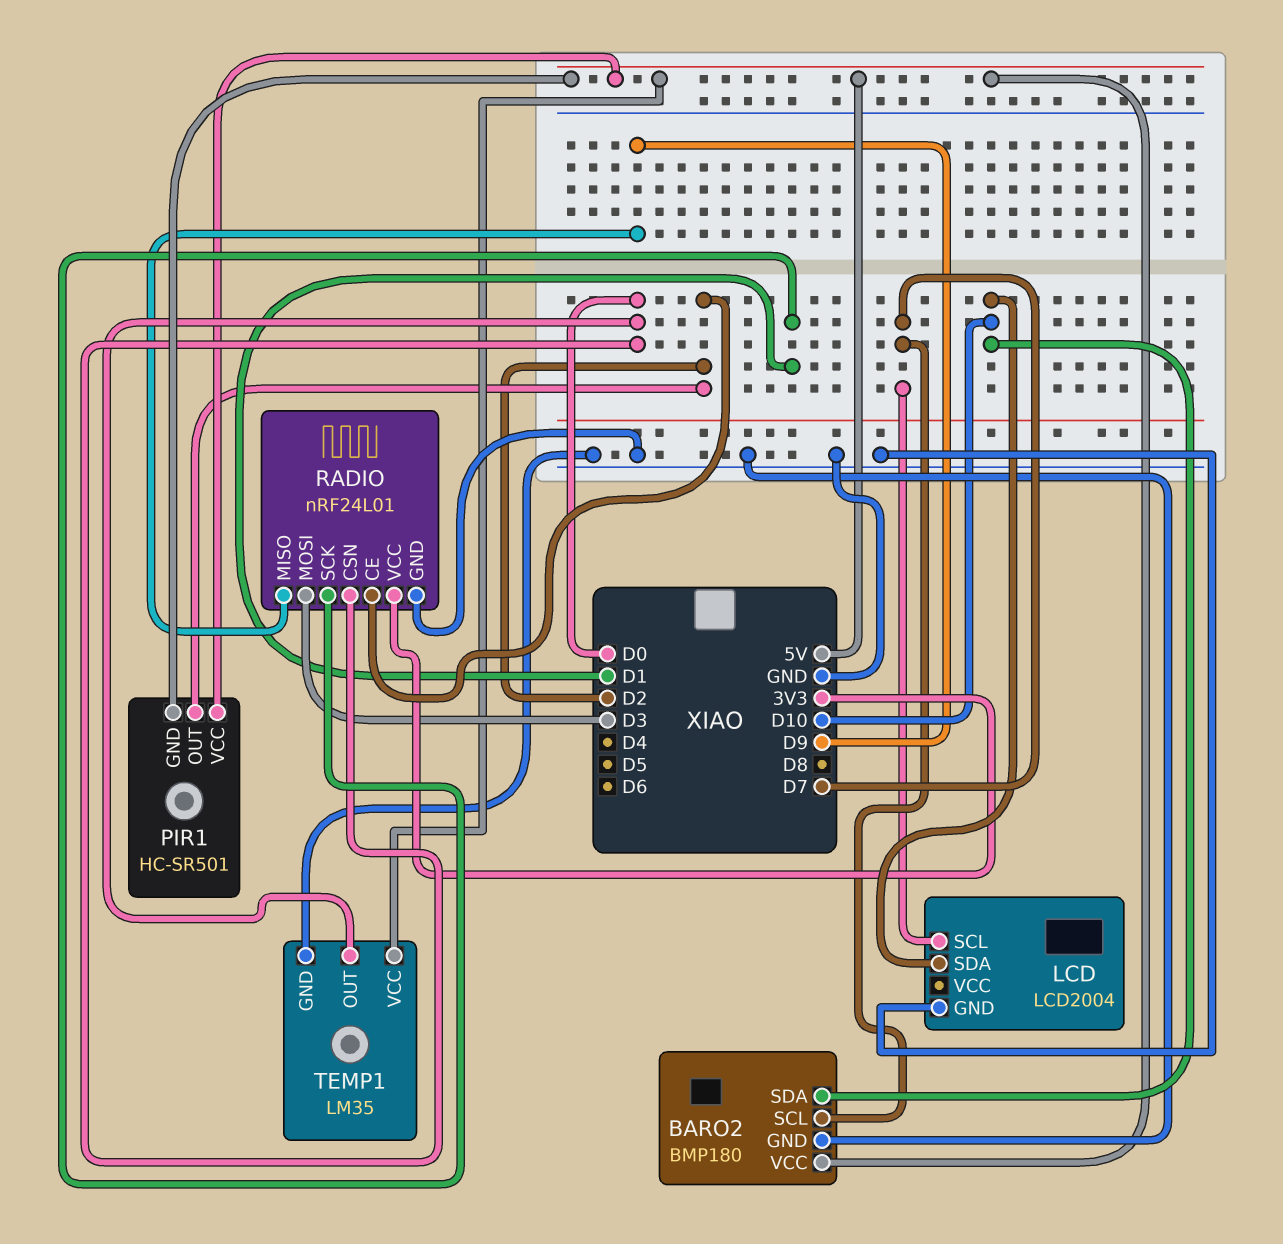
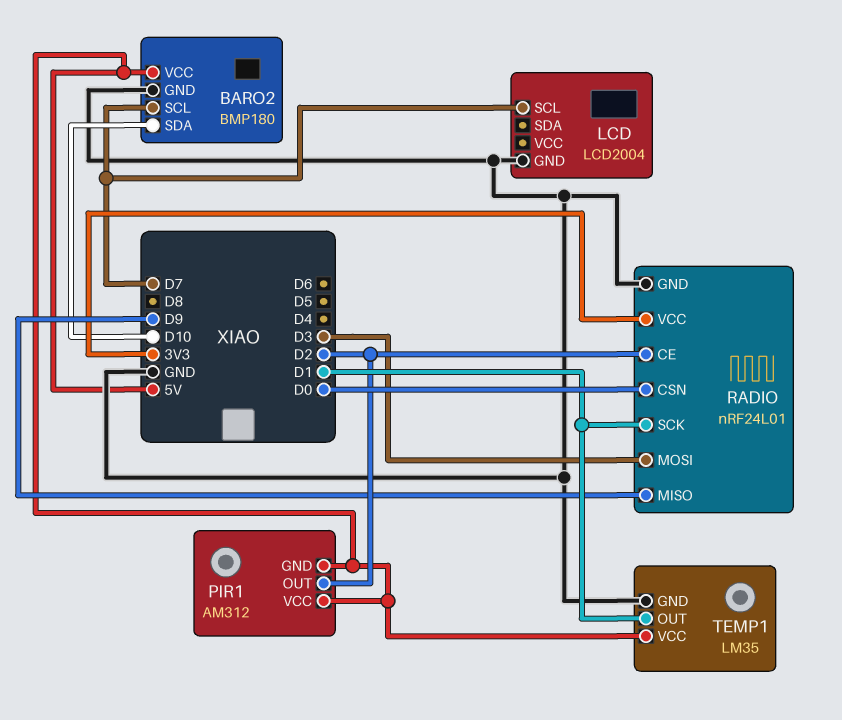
LCD pin SDA: D10 -> none
PIR1: HC-SR501 -> AM312
TEMP1 pin OUT: D0 -> D1

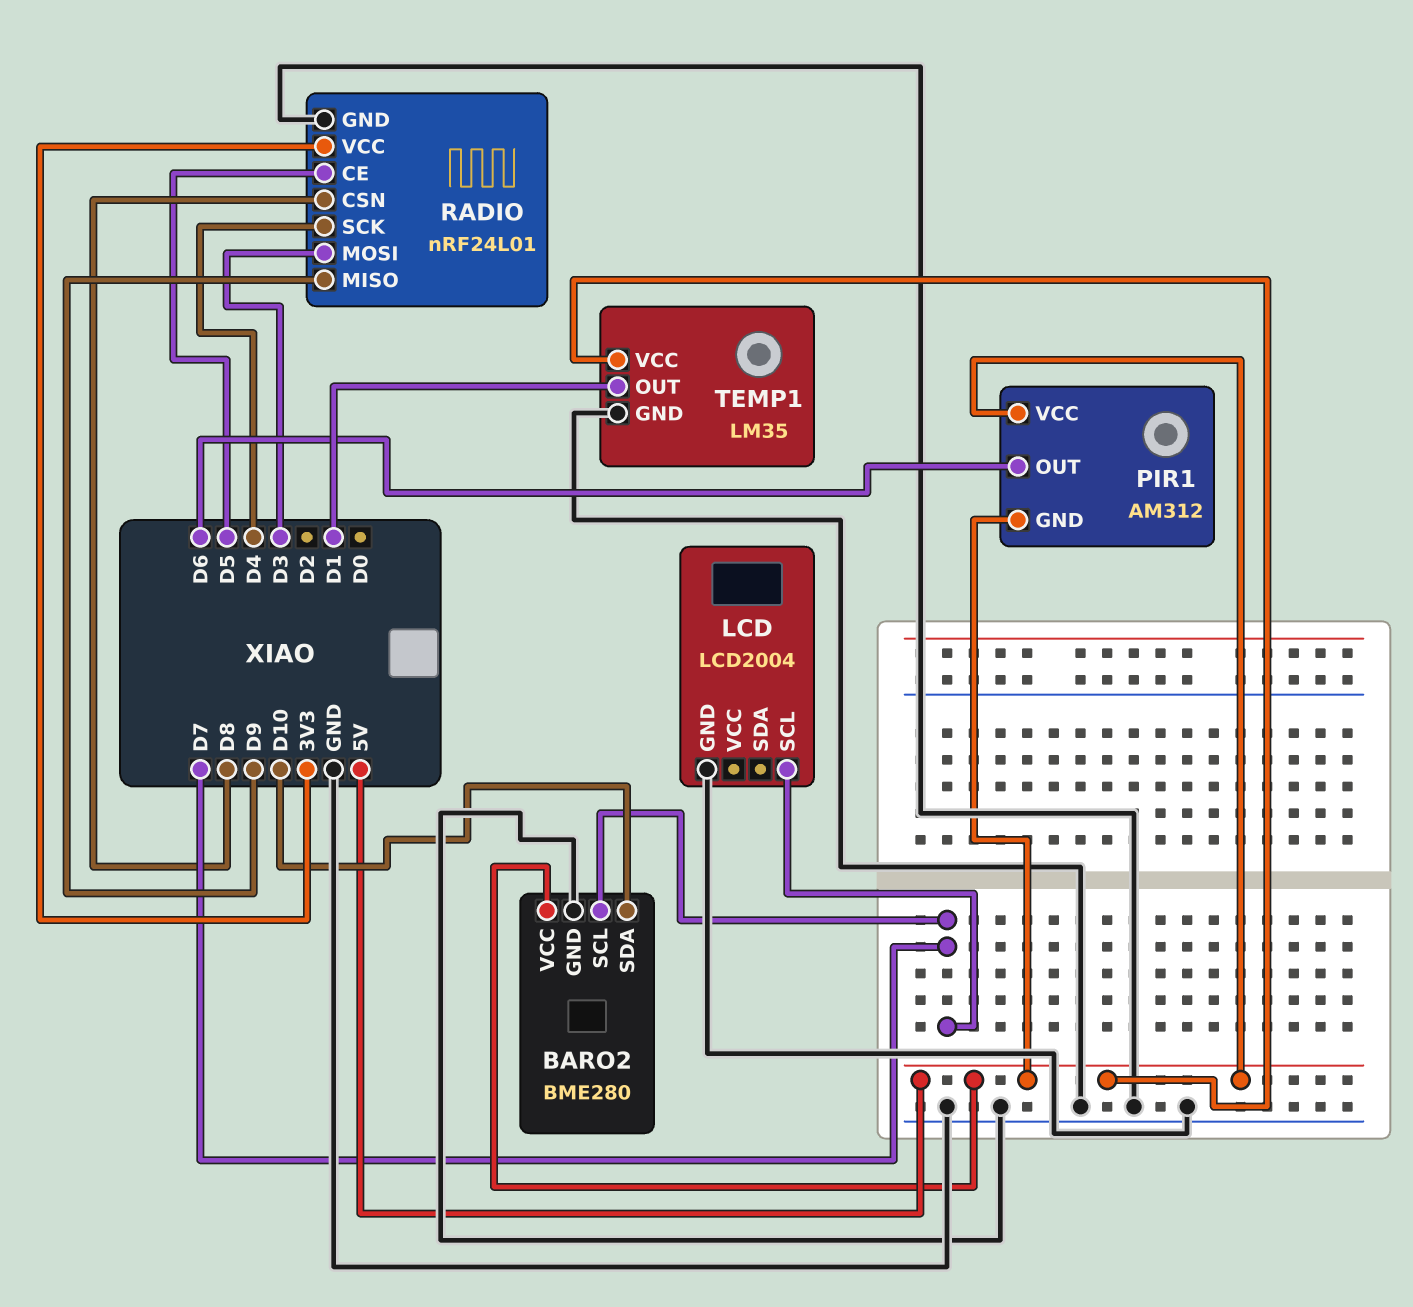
BARO2: BMP180 -> BME280
PIR1 pin OUT: D2 -> D6
RADIO pin CE: D2 -> D5
RADIO pin CSN: D0 -> D8
RADIO pin SCK: D1 -> D4

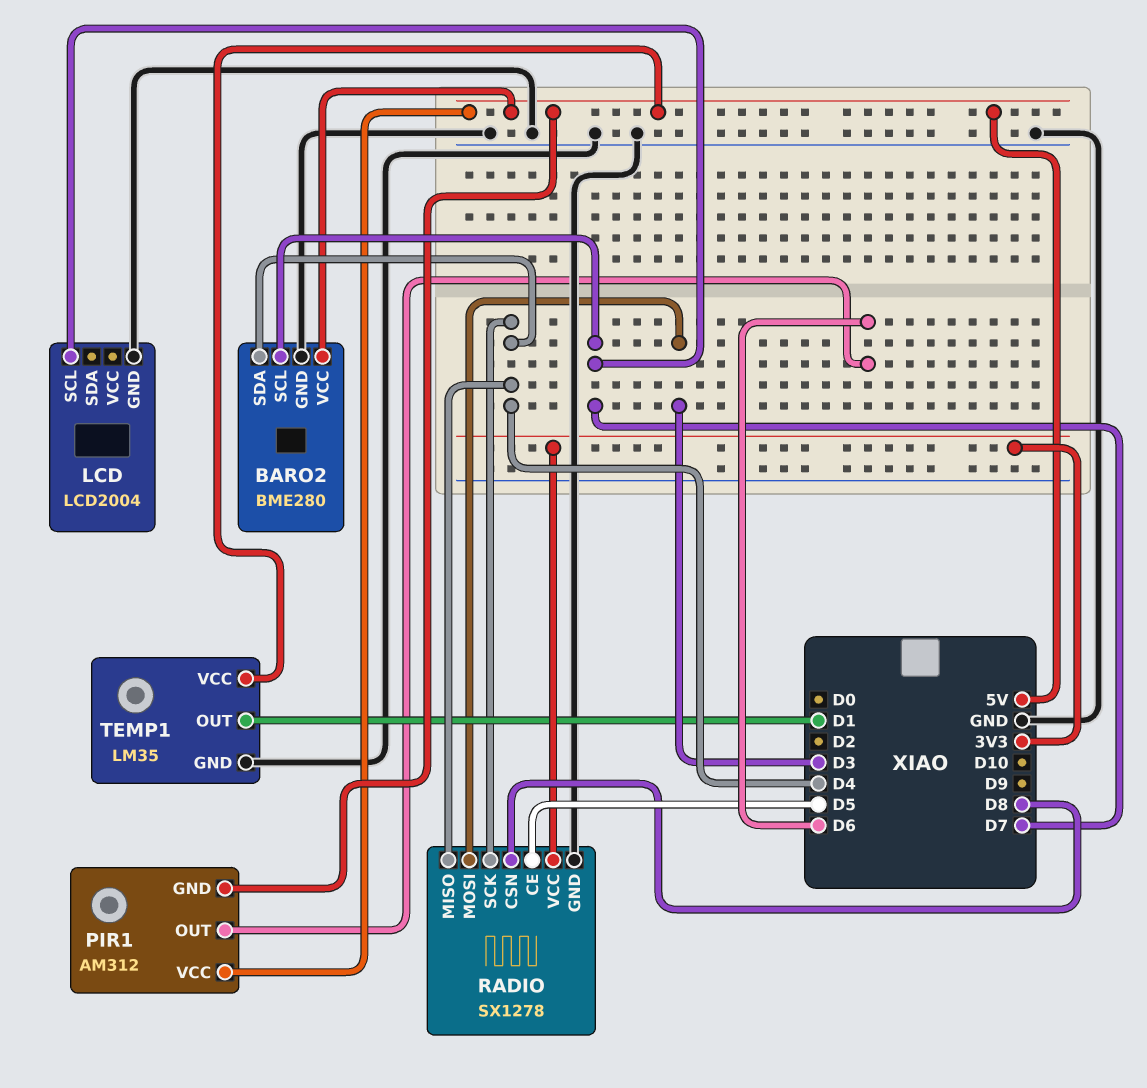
BARO2 pin SDA: D10 -> D4
RADIO: nRF24L01 -> SX1278
RADIO pin MISO: D9 -> D4

